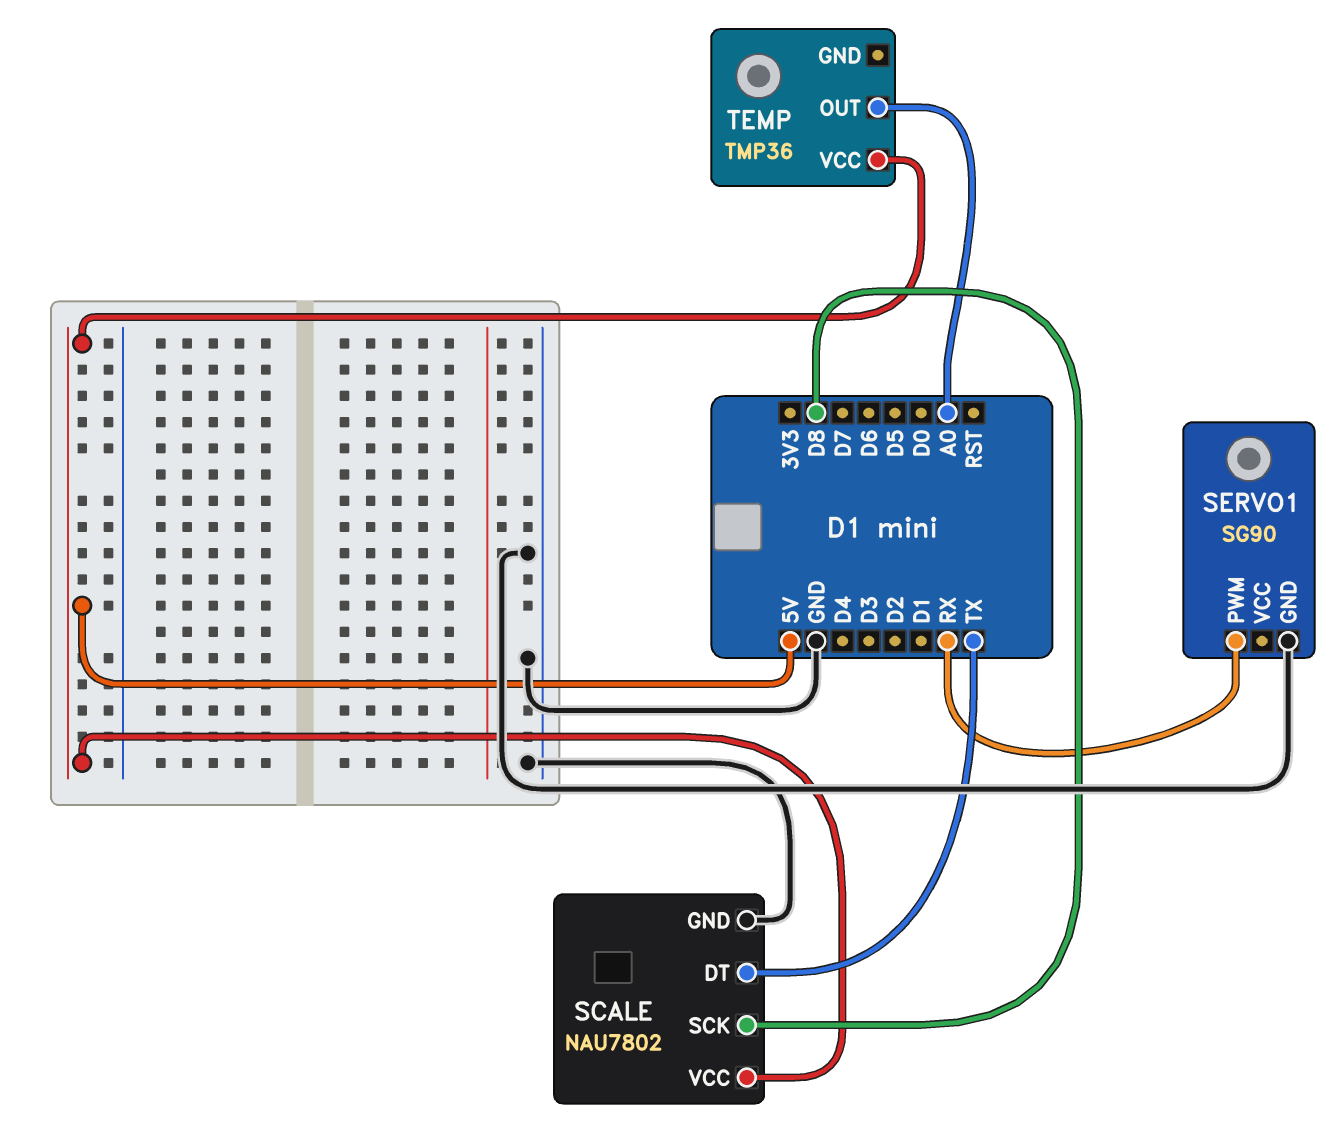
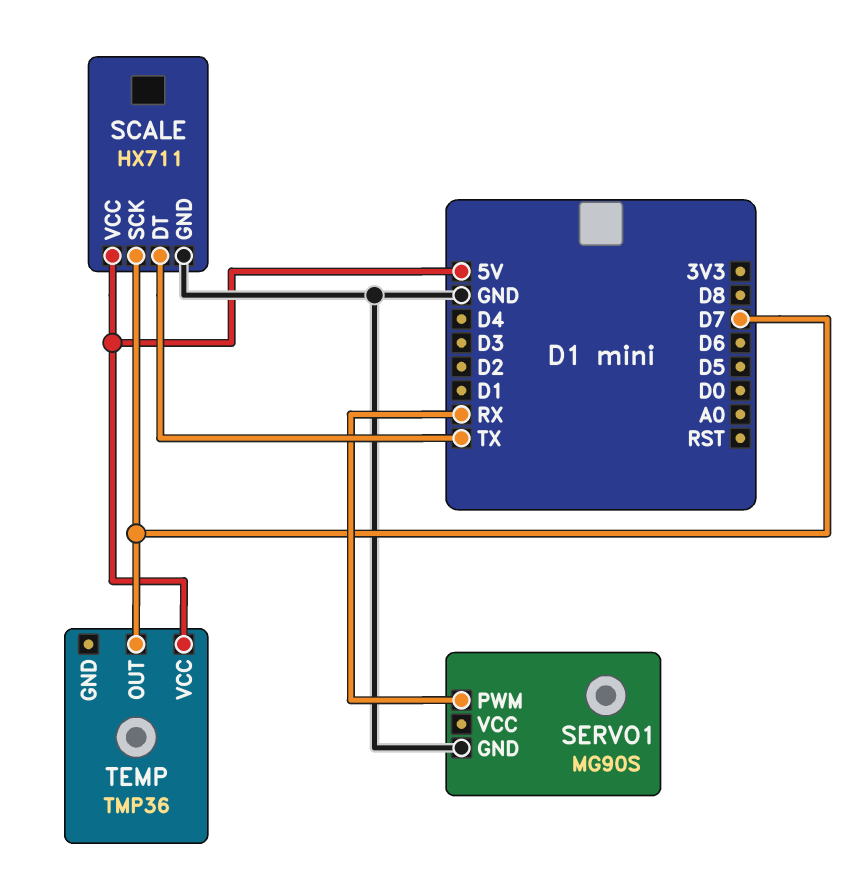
SCALE: NAU7802 -> HX711
SCALE pin SCK: D8 -> D7
SERVO1: SG90 -> MG90S
TEMP pin OUT: A0 -> D7

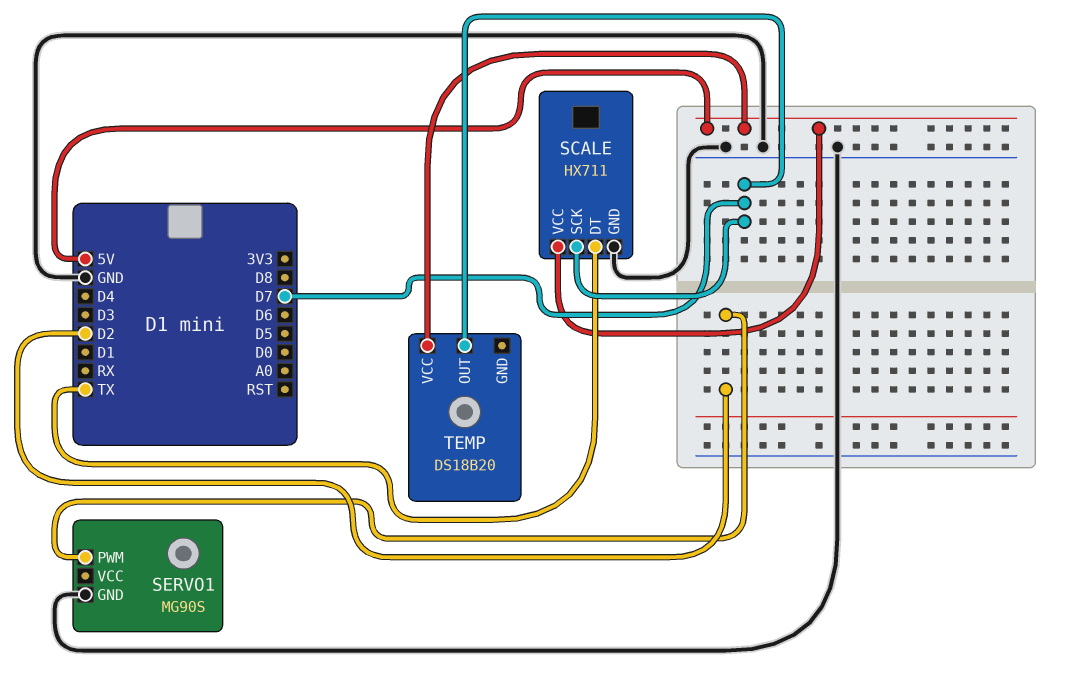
SERVO1 pin PWM: RX -> D2
TEMP: TMP36 -> DS18B20

